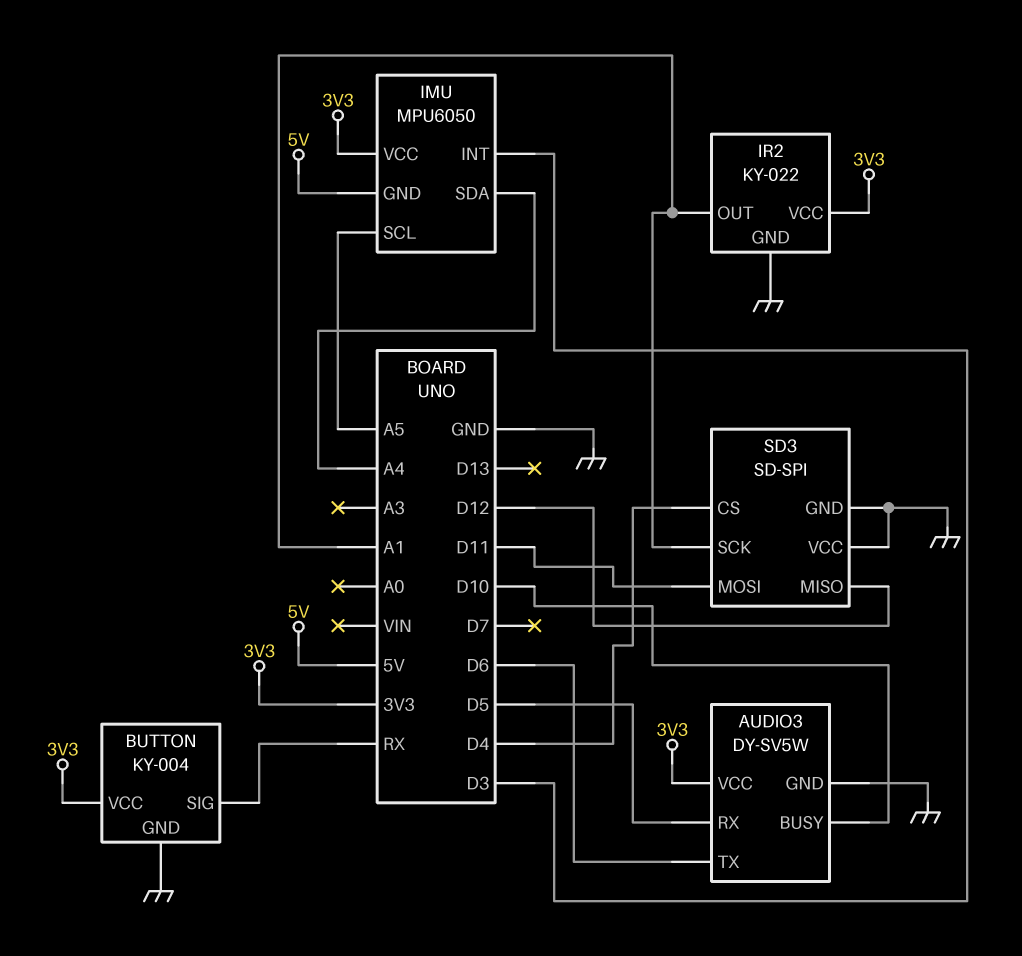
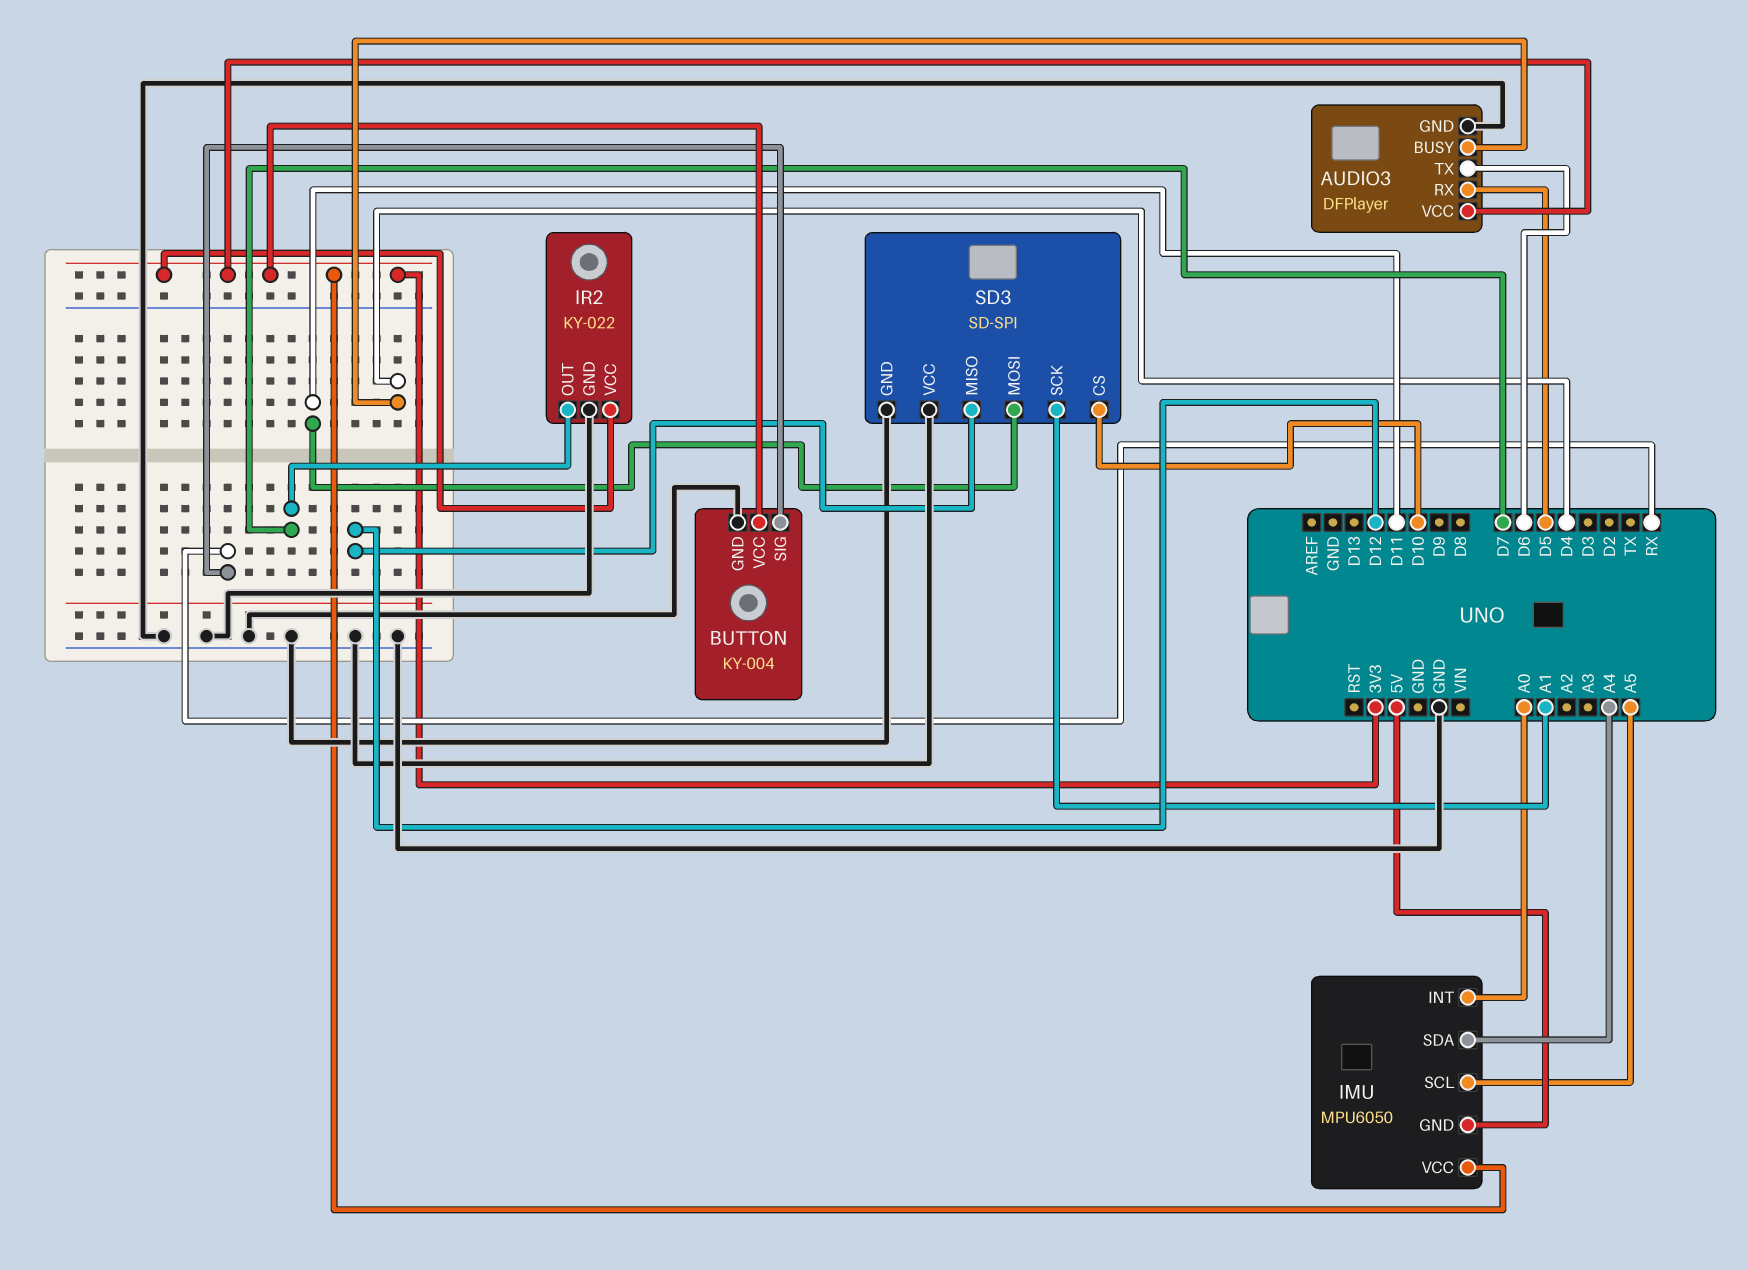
AUDIO3: DY-SV5W -> DFPlayer
AUDIO3 pin BUSY: D10 -> D4
IMU pin INT: D3 -> A0
IR2 pin OUT: A1 -> D7
SD3 pin CS: D4 -> D10

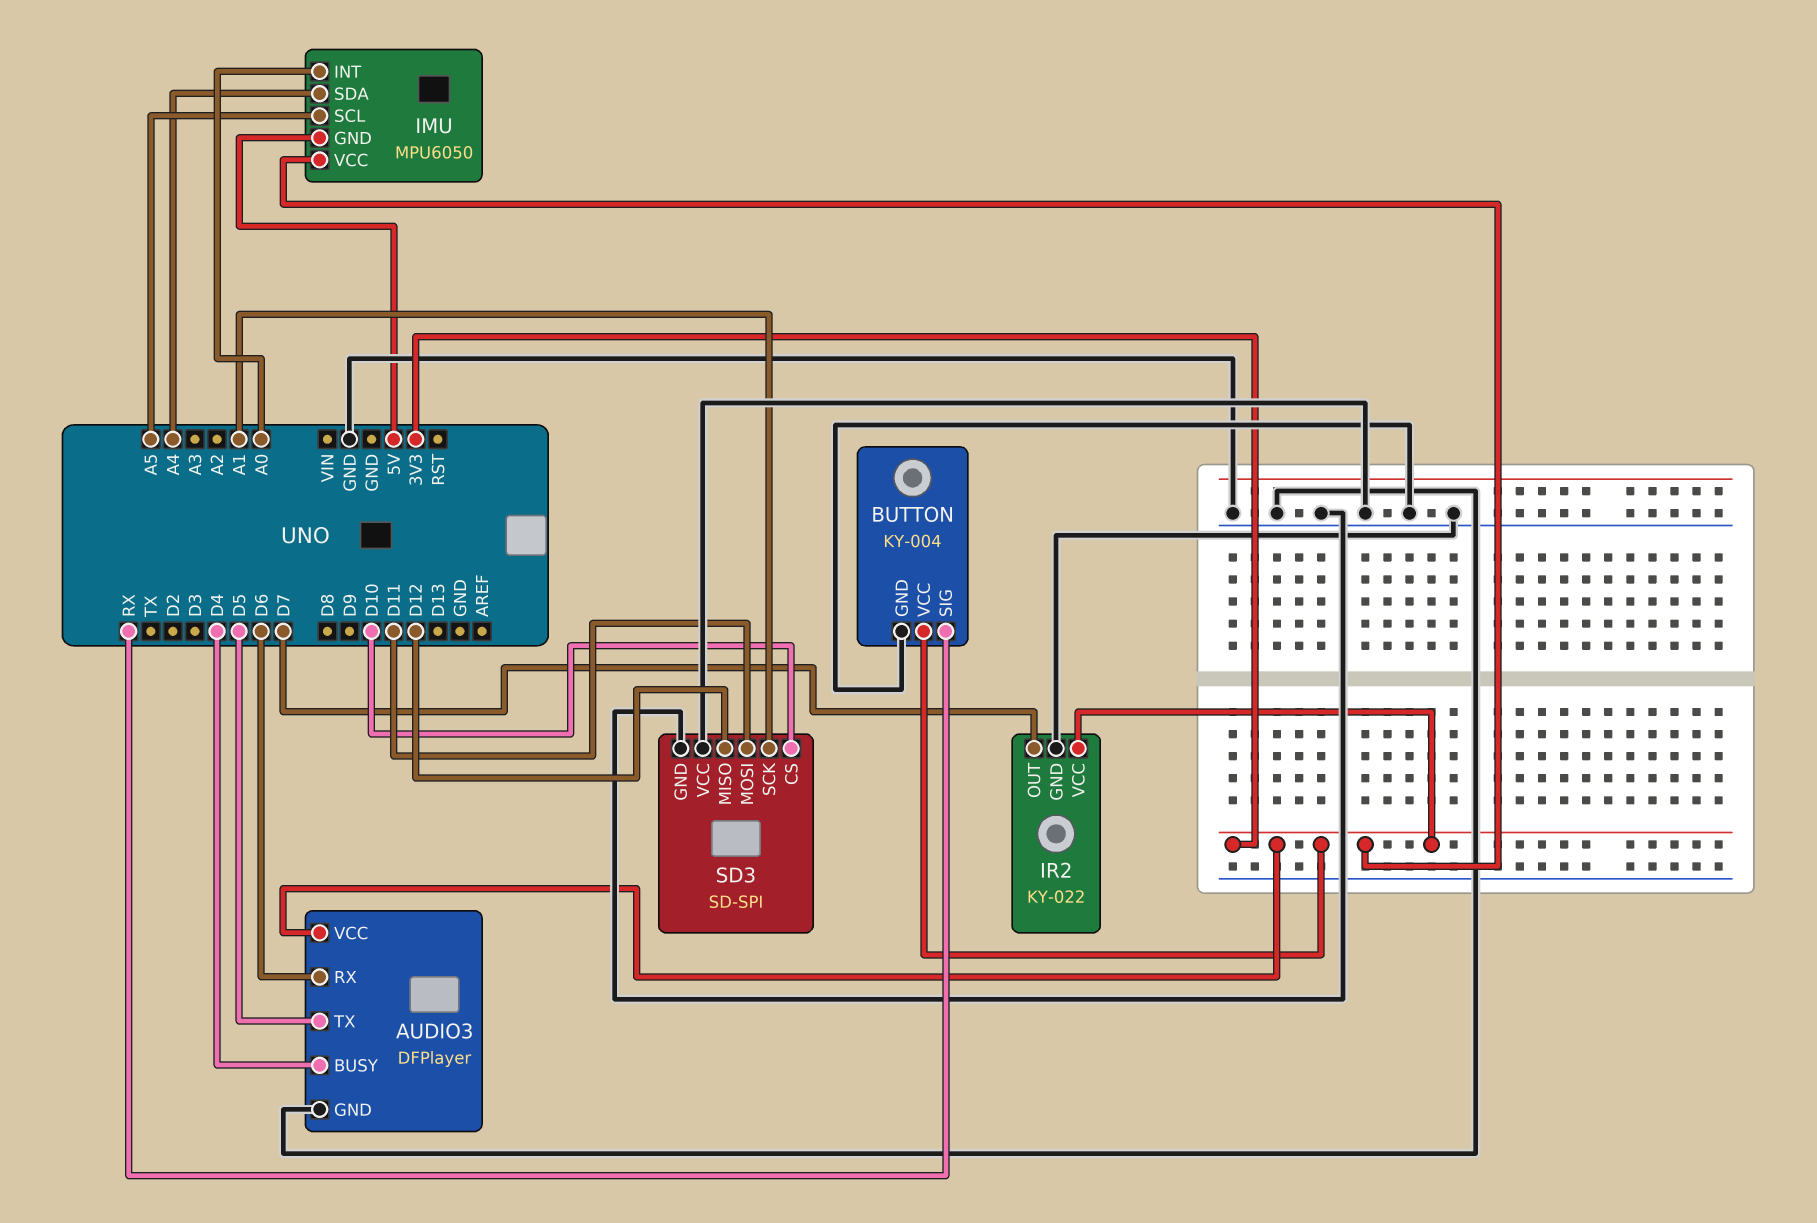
AUDIO3 pin RX: D5 -> D6
AUDIO3 pin TX: D6 -> D5

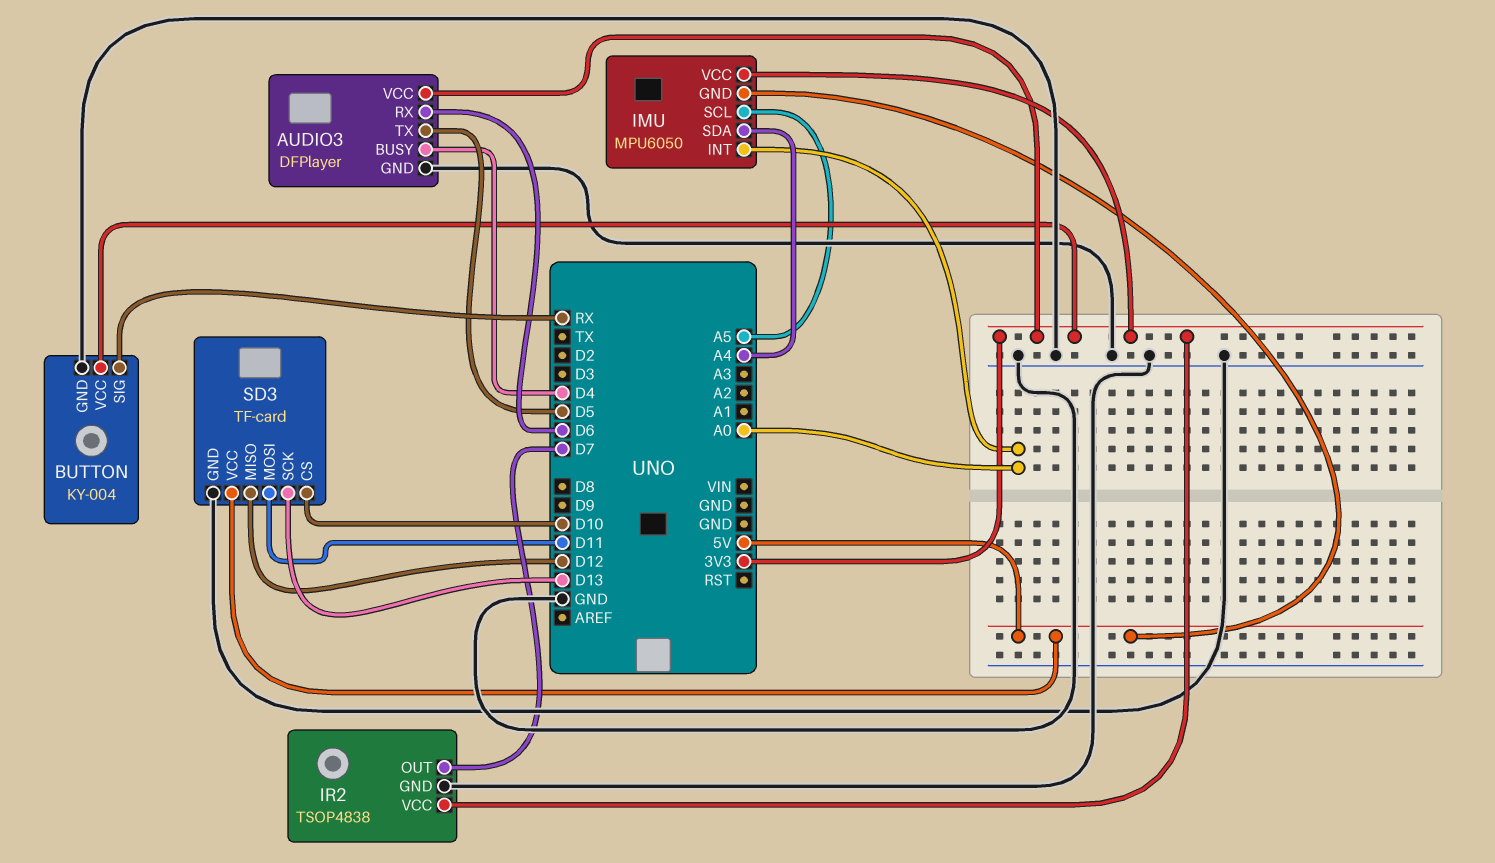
IR2: KY-022 -> TSOP4838
SD3: SD-SPI -> TF-card
SD3 pin SCK: A1 -> D13
SD3 pin VCC: GND -> 5V

